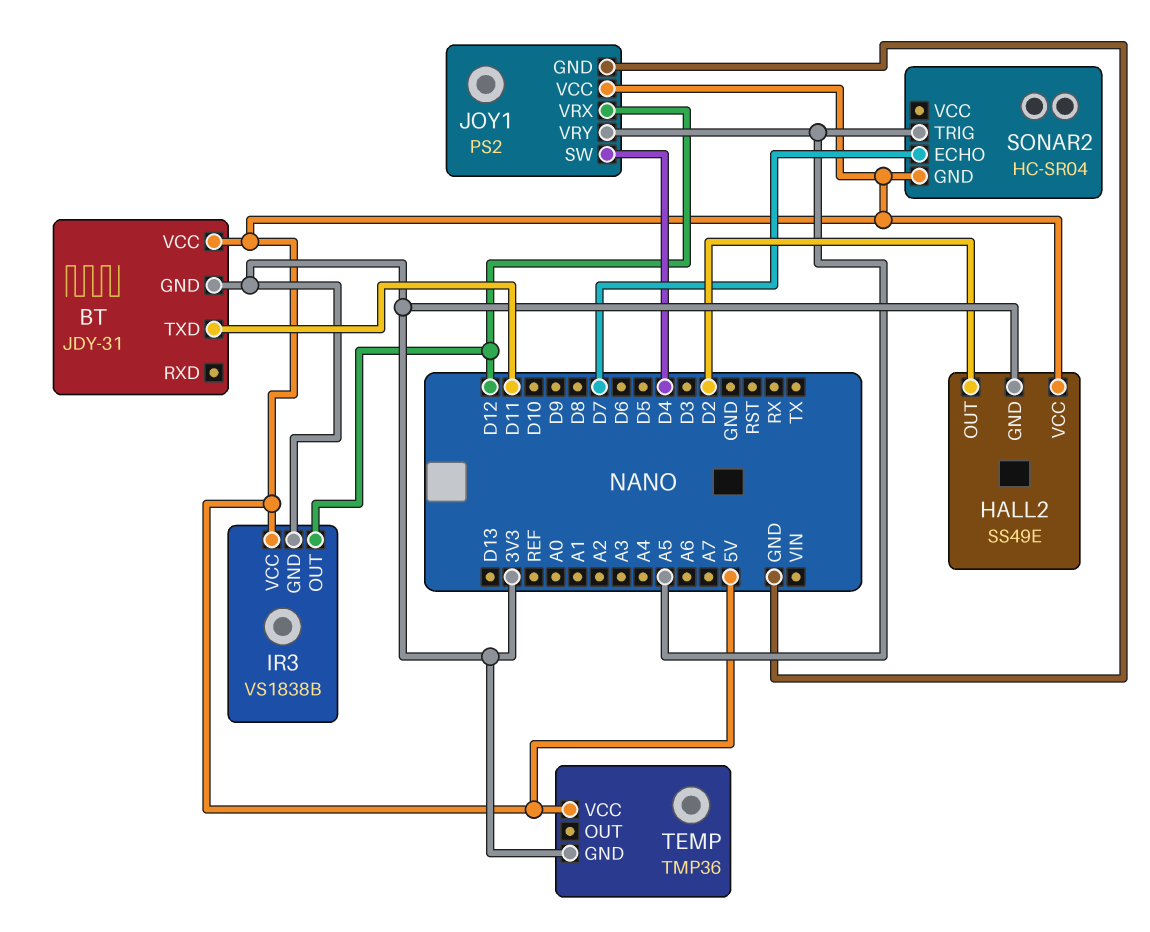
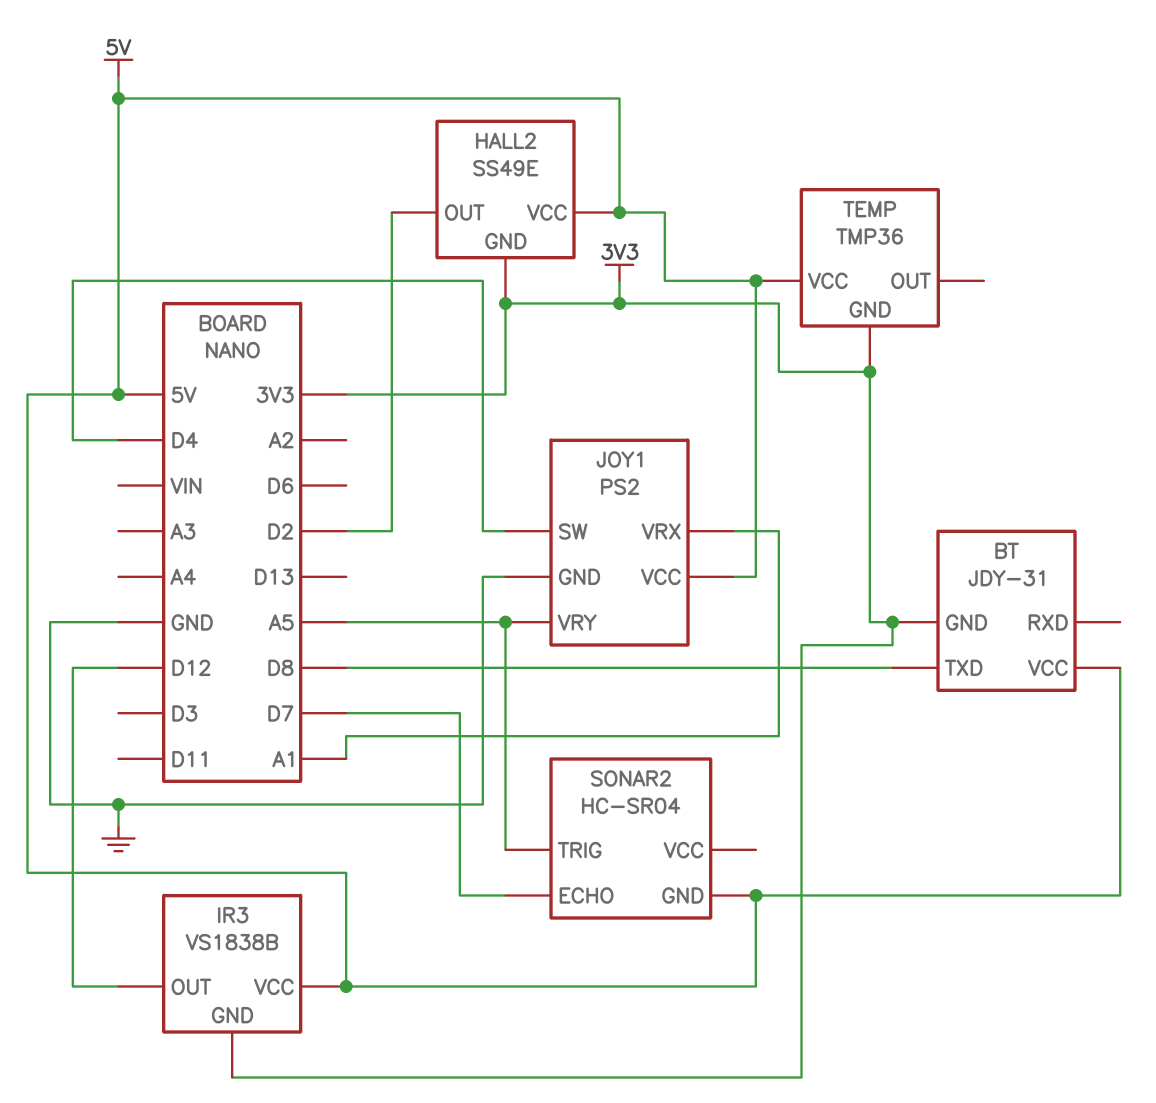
BT pin TXD: D11 -> D8
JOY1 pin VRX: D12 -> A1

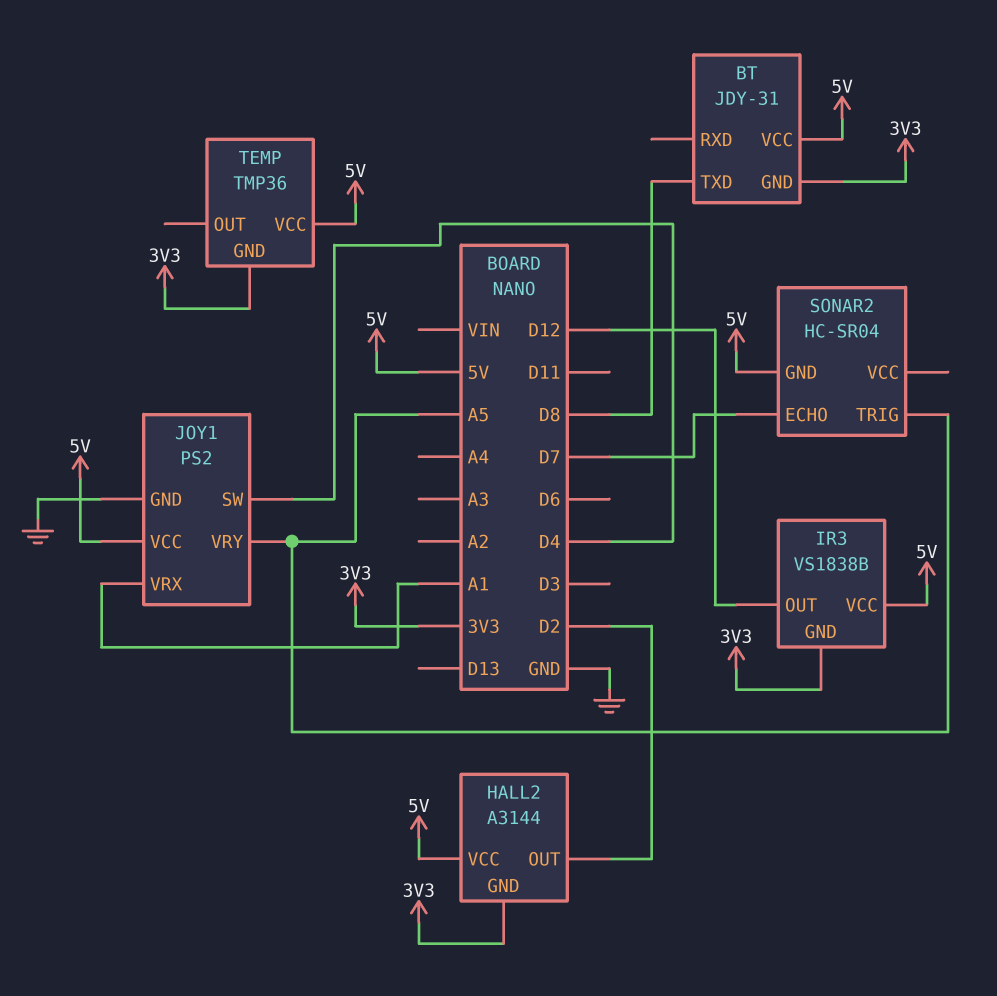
HALL2: SS49E -> A3144

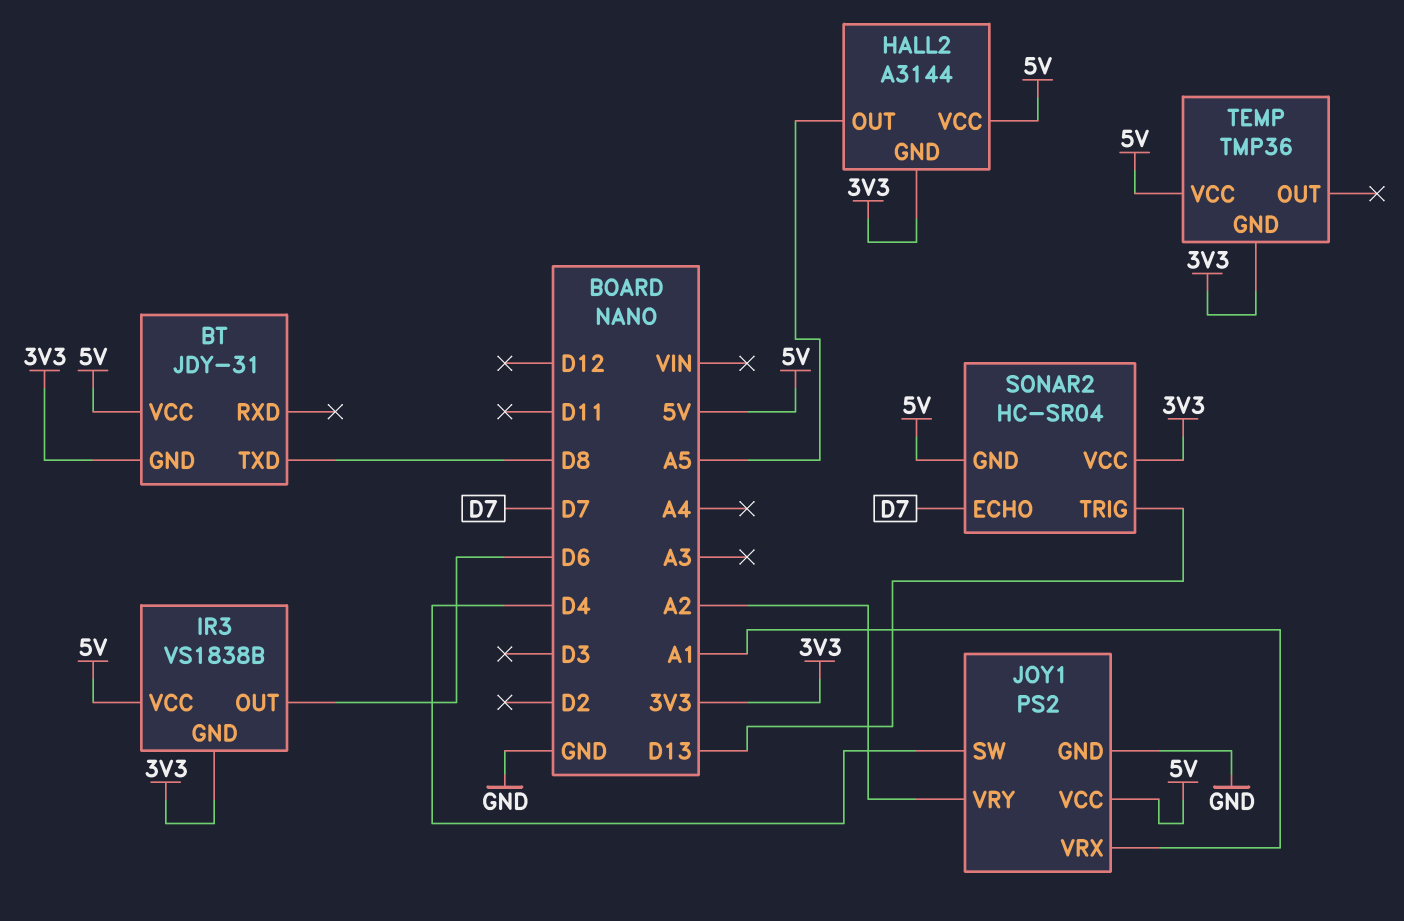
HALL2 pin OUT: D2 -> A5
IR3 pin OUT: D12 -> D6
JOY1 pin VRY: A5 -> A2
SONAR2 pin TRIG: A5 -> D13
SONAR2 pin VCC: none -> 3V3

